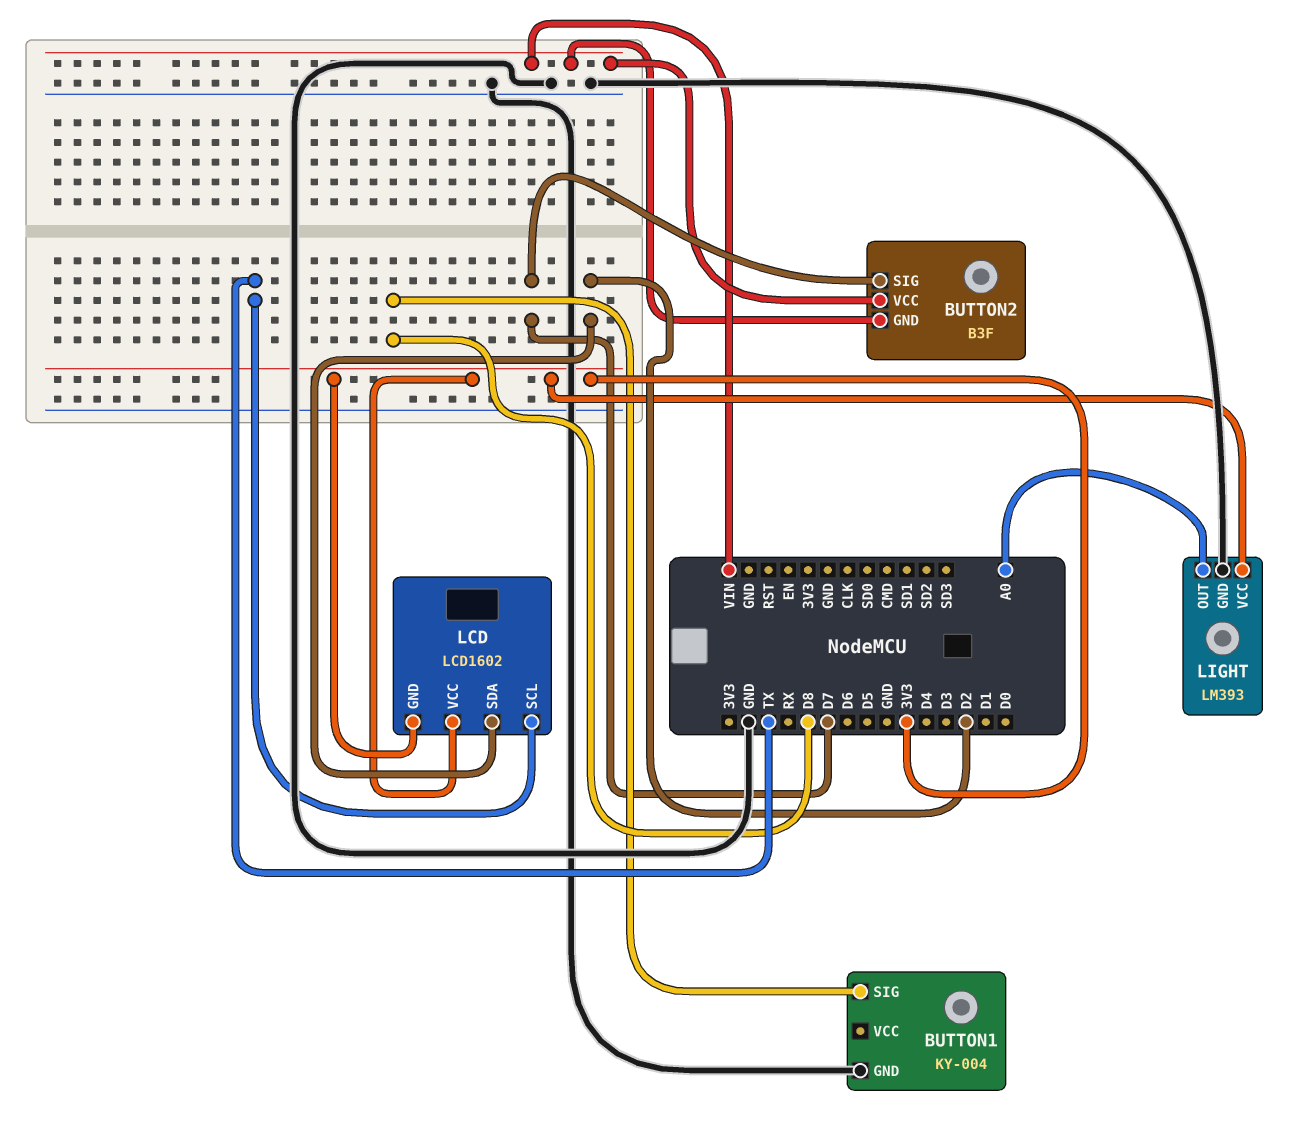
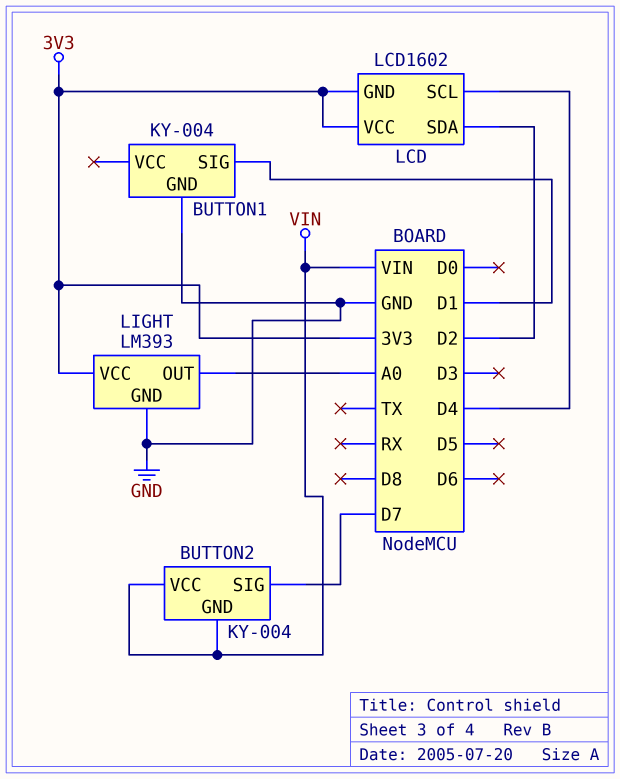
BUTTON1 pin SIG: D8 -> D1
BUTTON2: B3F -> KY-004
LCD pin SCL: TX -> D4

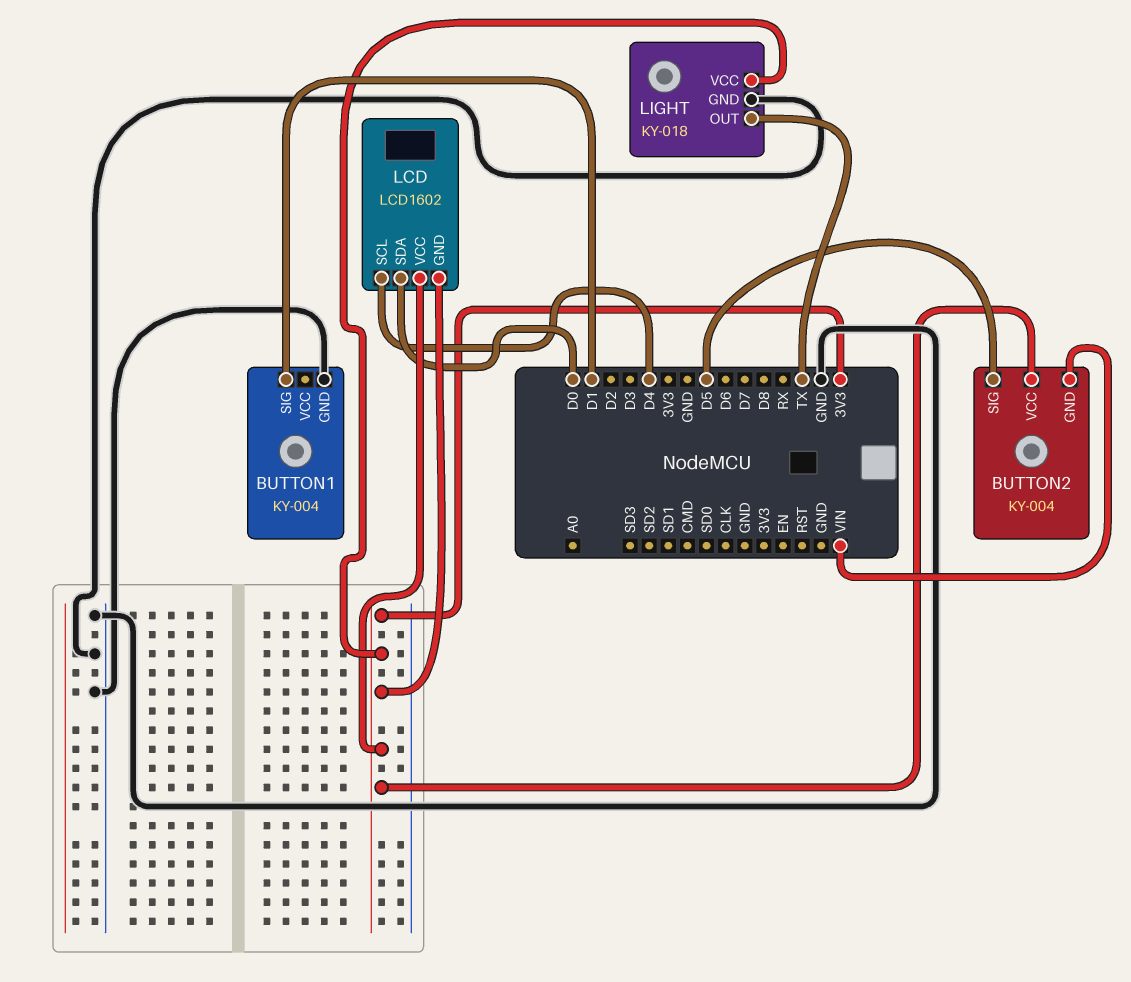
BUTTON2 pin SIG: D7 -> D5
BUTTON2 pin VCC: VIN -> 3V3
LCD pin SDA: D2 -> D0
LIGHT: LM393 -> KY-018
LIGHT pin OUT: A0 -> TX

